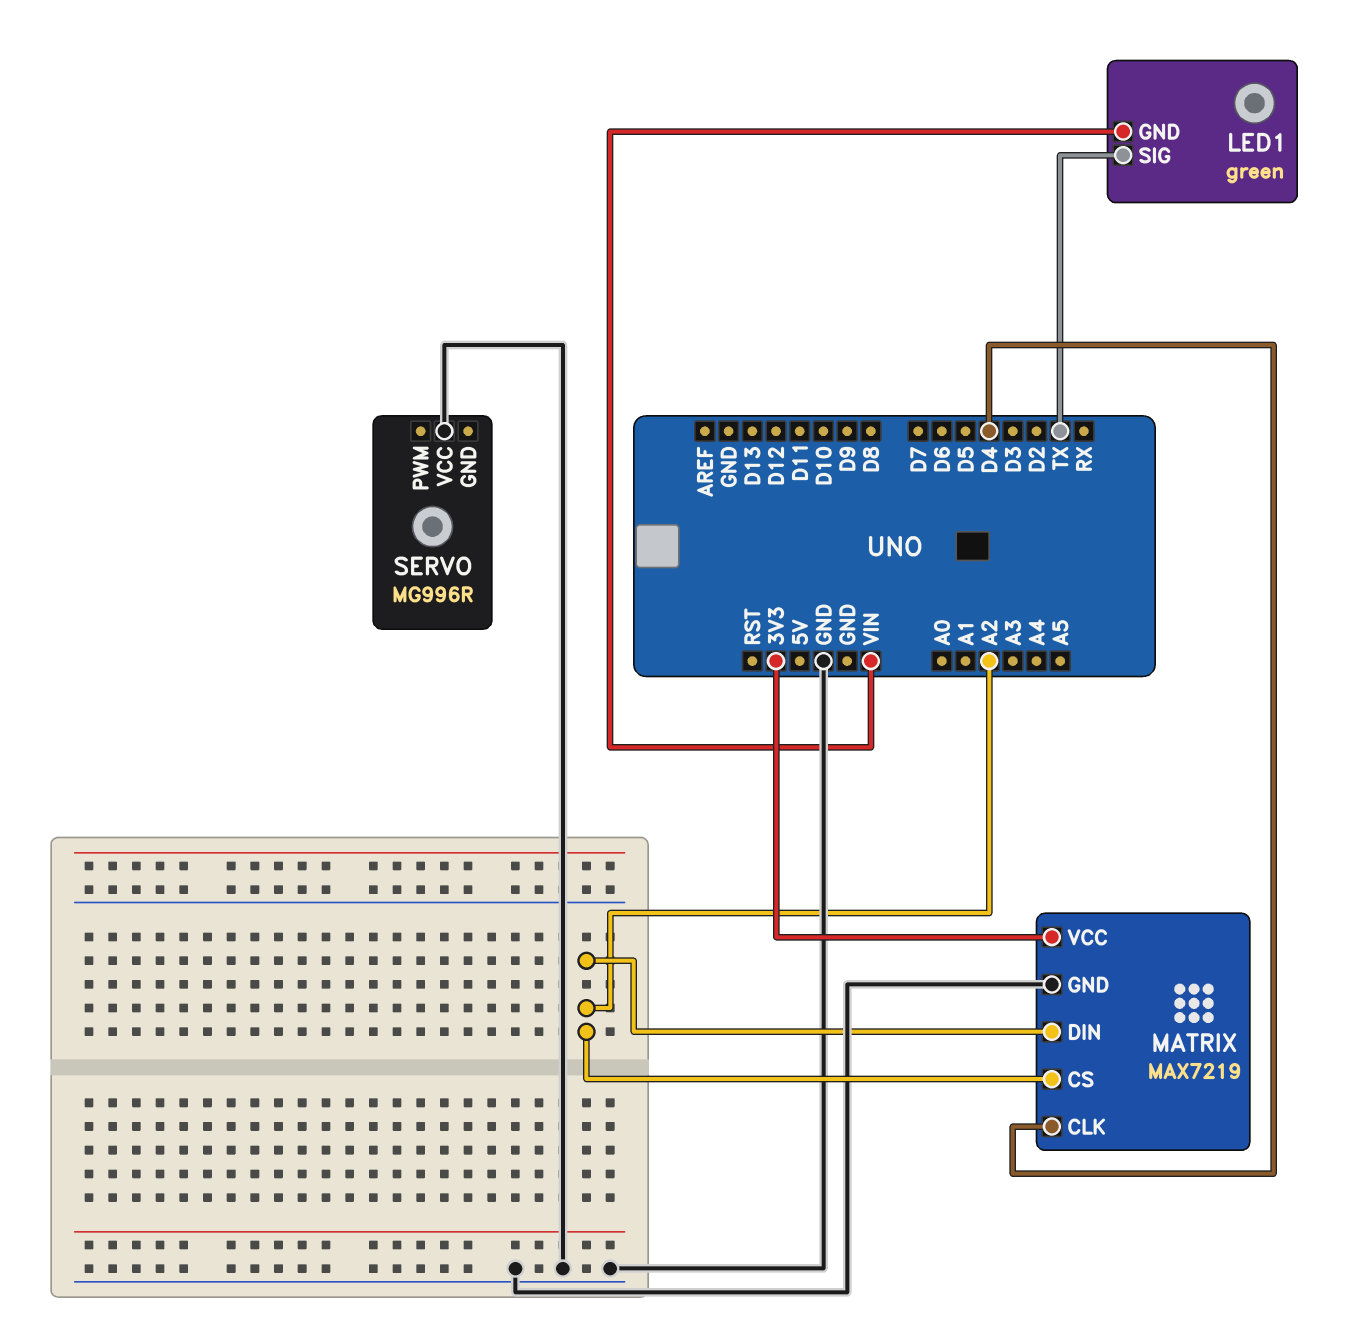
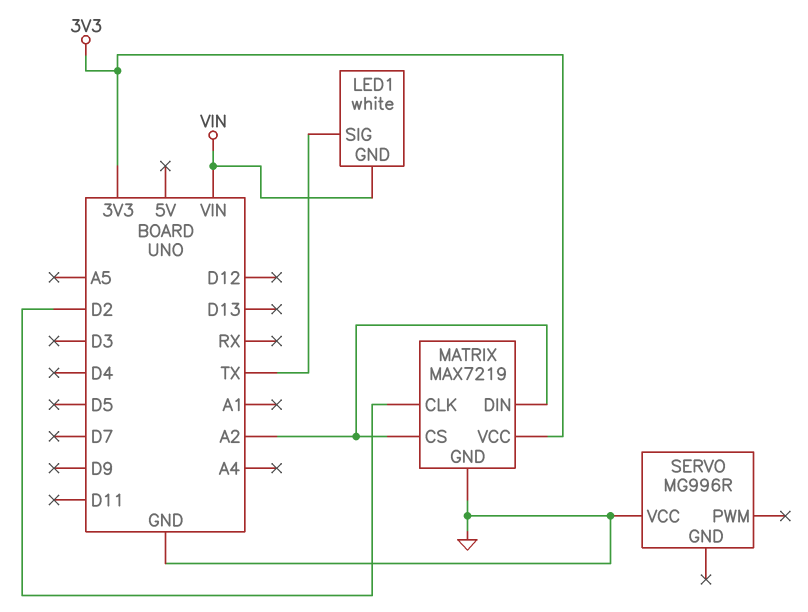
LED1: green -> white
MATRIX pin CLK: D4 -> D2

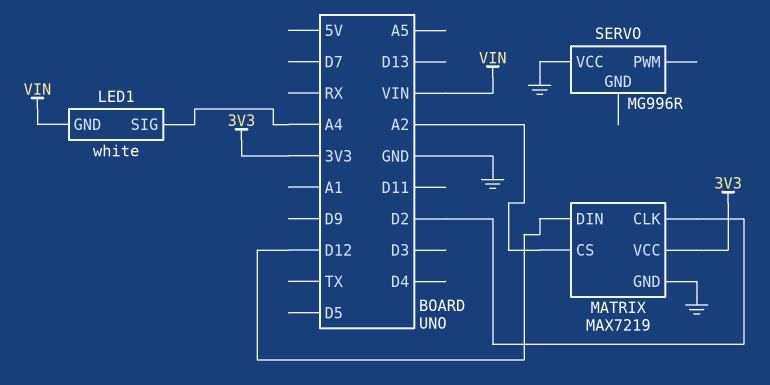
LED1 pin SIG: TX -> A4
MATRIX pin DIN: A2 -> D12

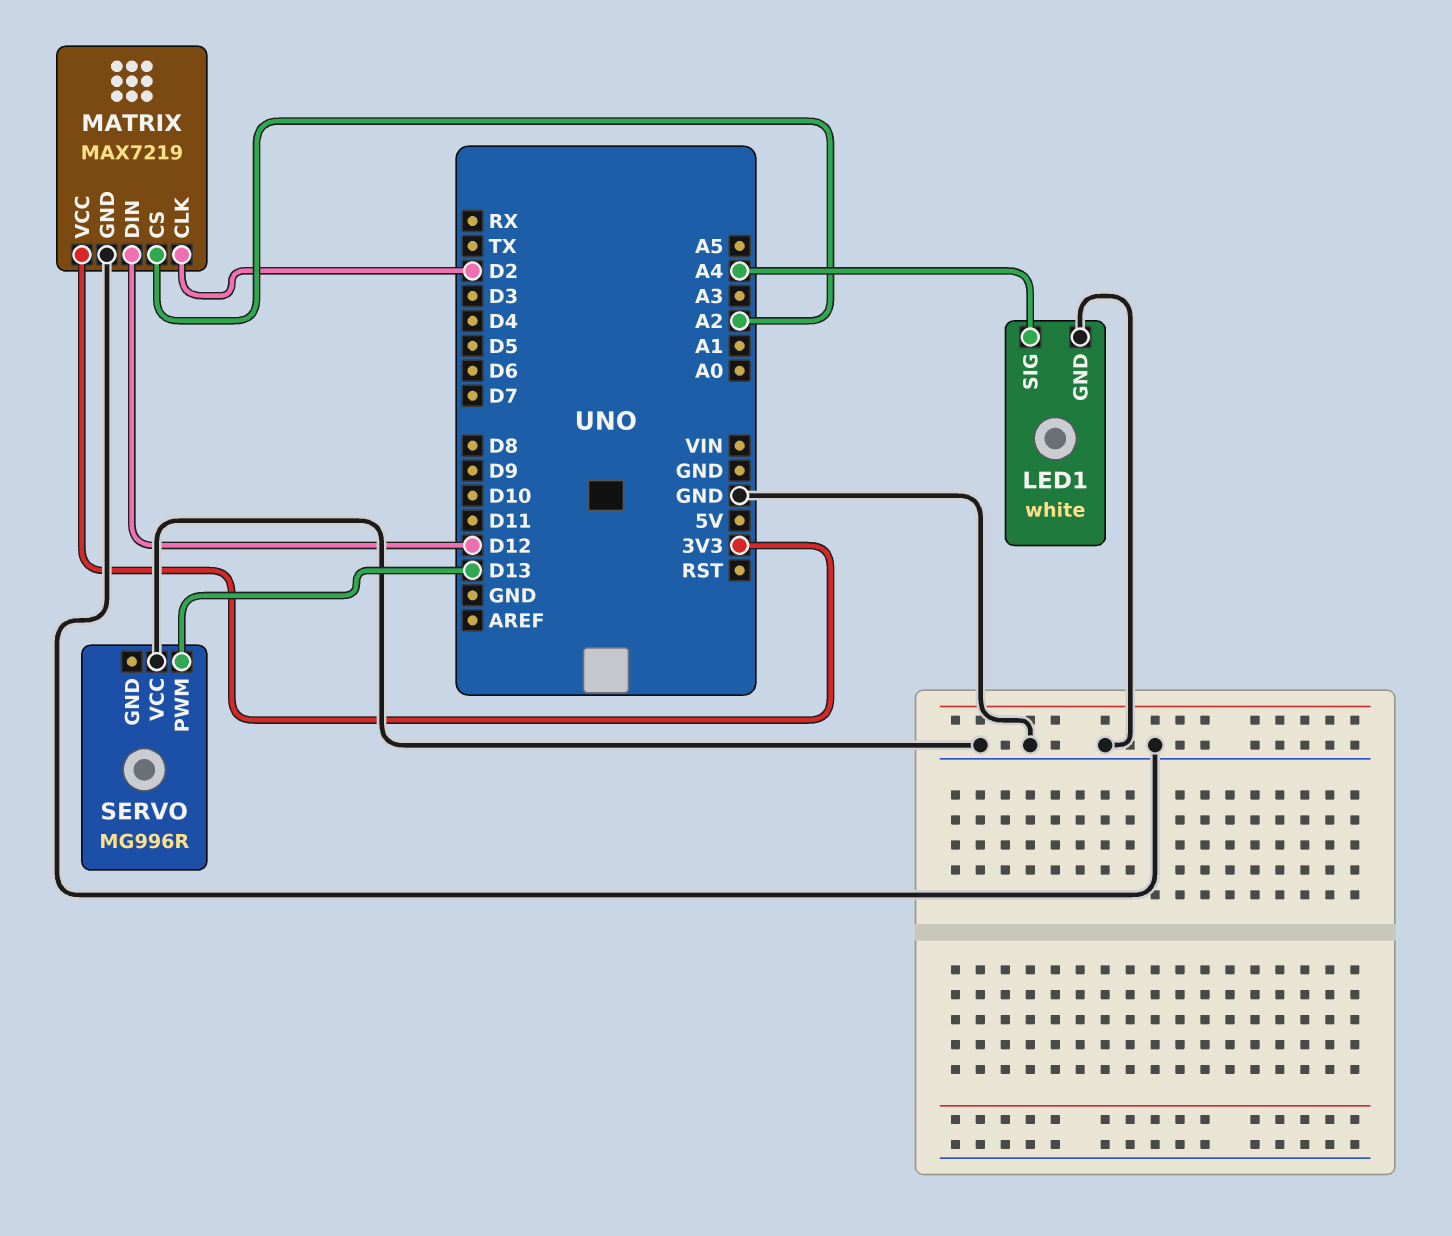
LED1 pin GND: VIN -> GND
SERVO pin PWM: none -> D13

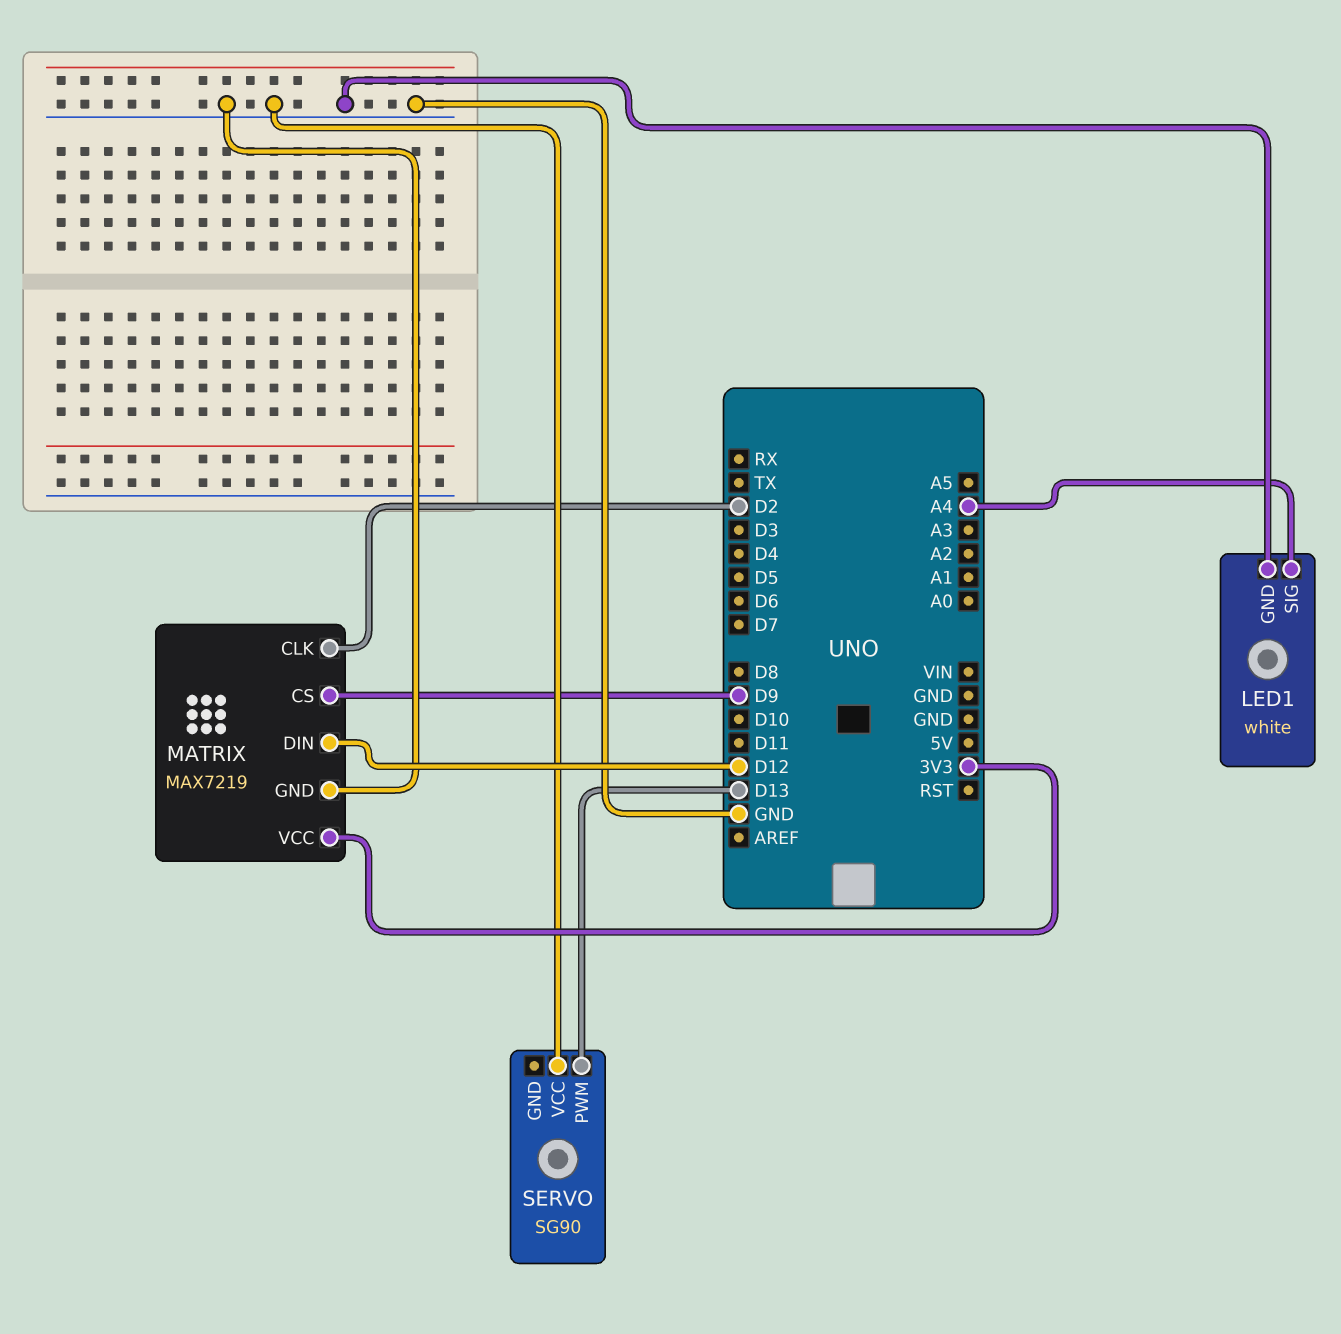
MATRIX pin CS: A2 -> D9
SERVO: MG996R -> SG90

